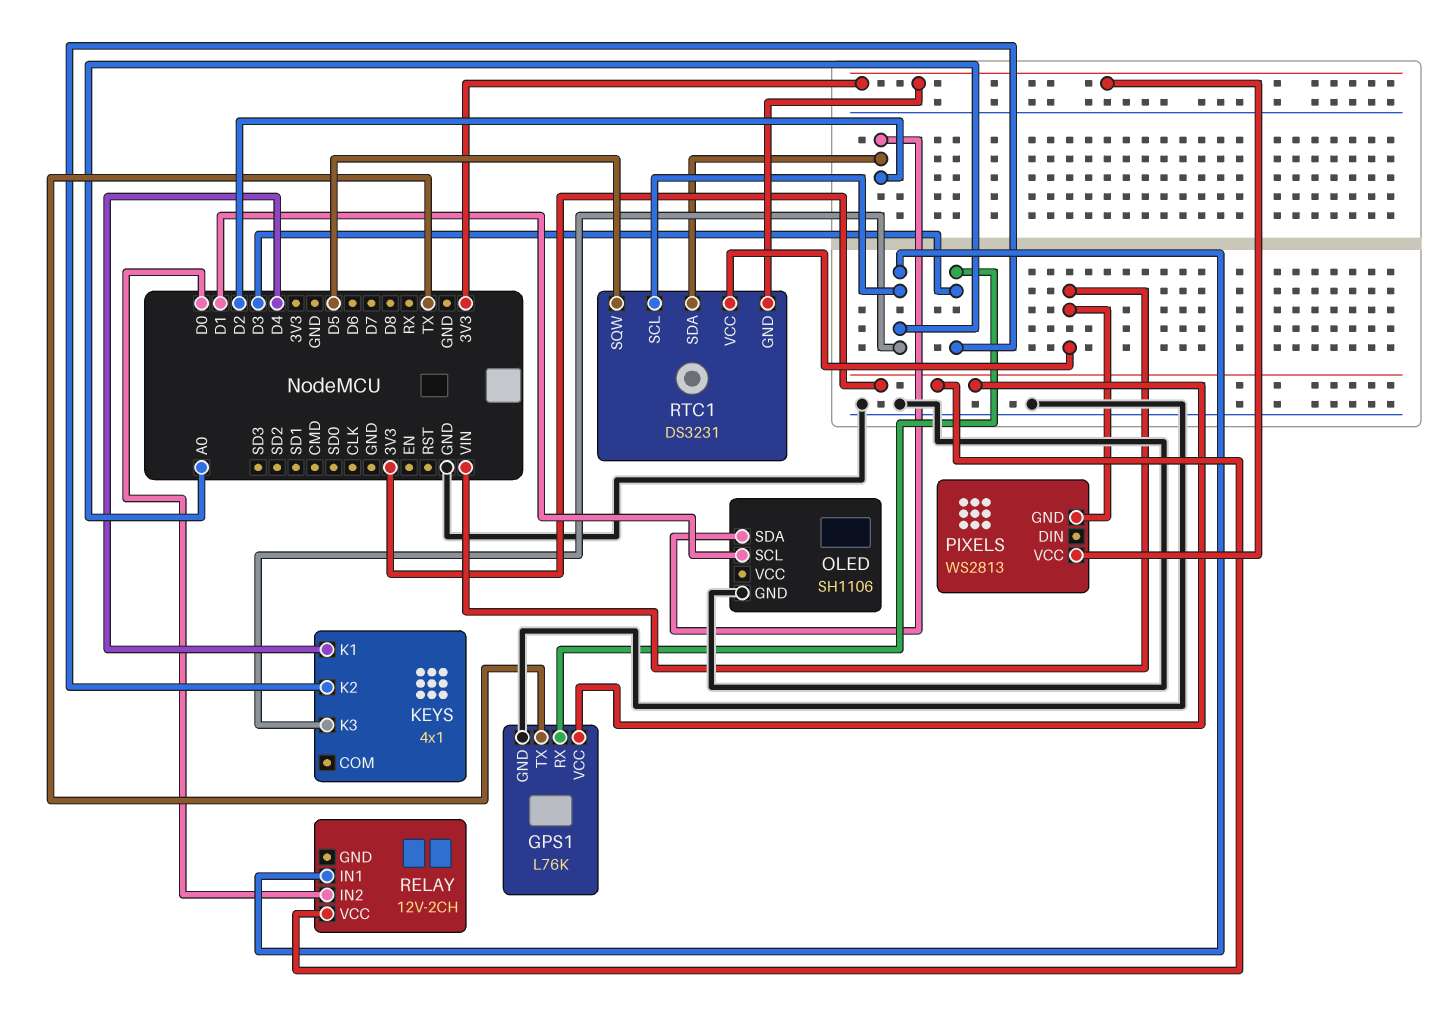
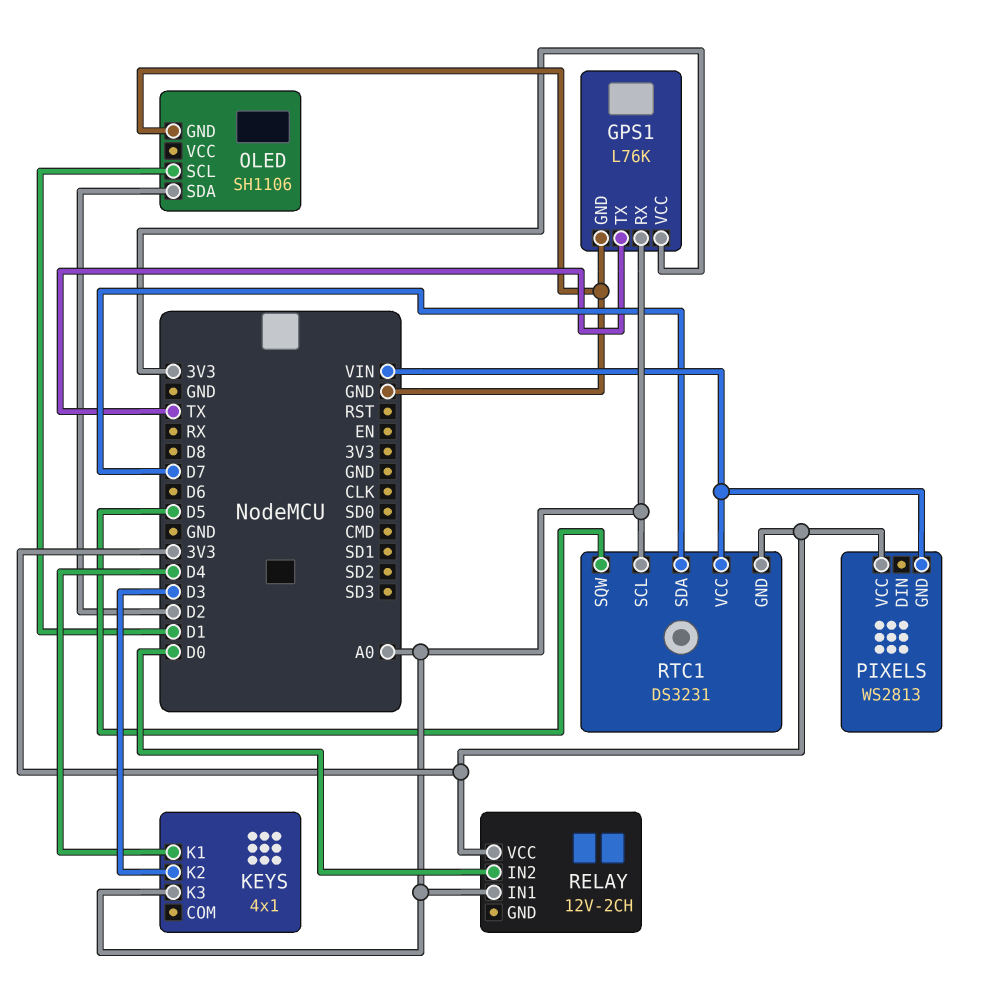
GPS1 pin RX: D3 -> A0
RTC1 pin SDA: D2 -> D7

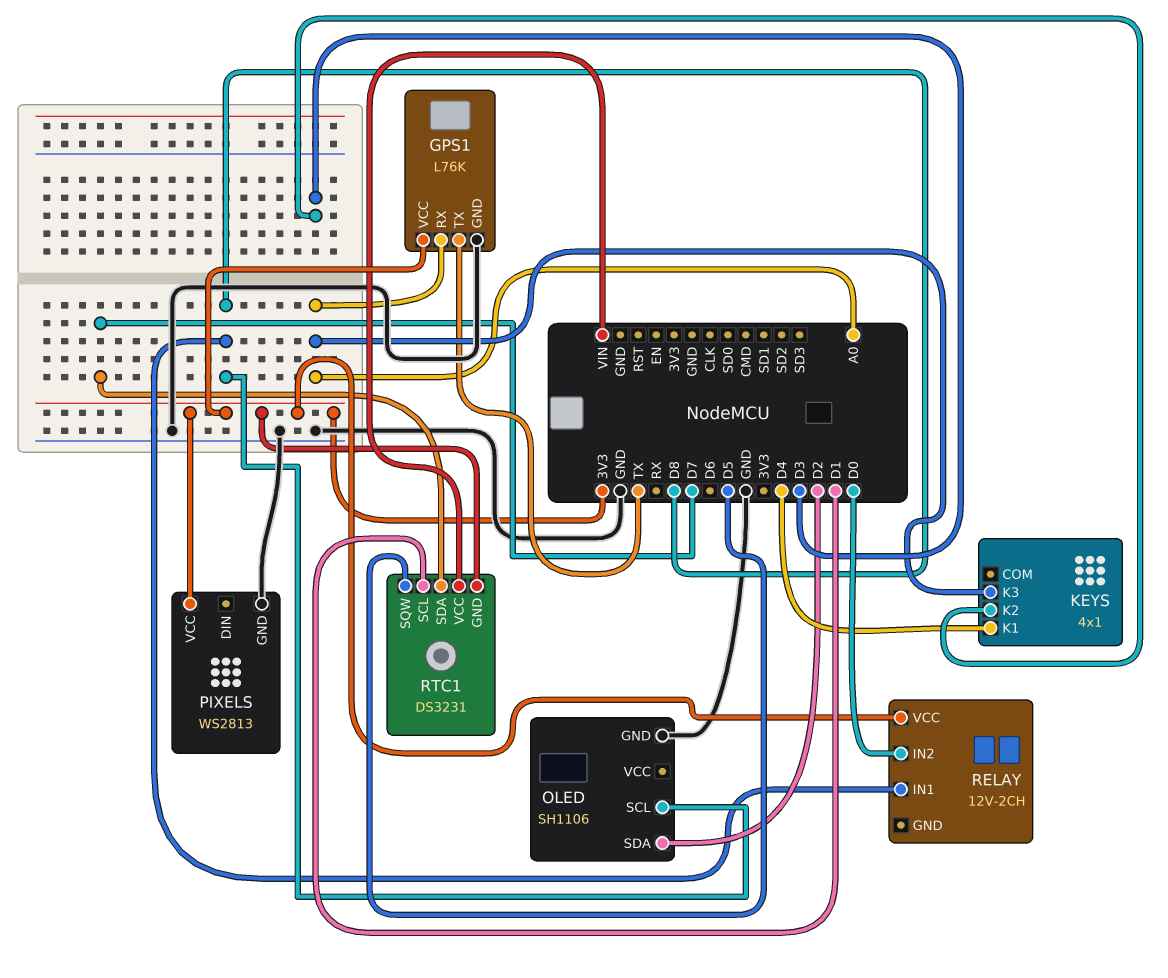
OLED pin SCL: D1 -> D8
PIXELS pin GND: VIN -> GND
RELAY pin IN1: A0 -> D8
RTC1 pin SCL: A0 -> D1

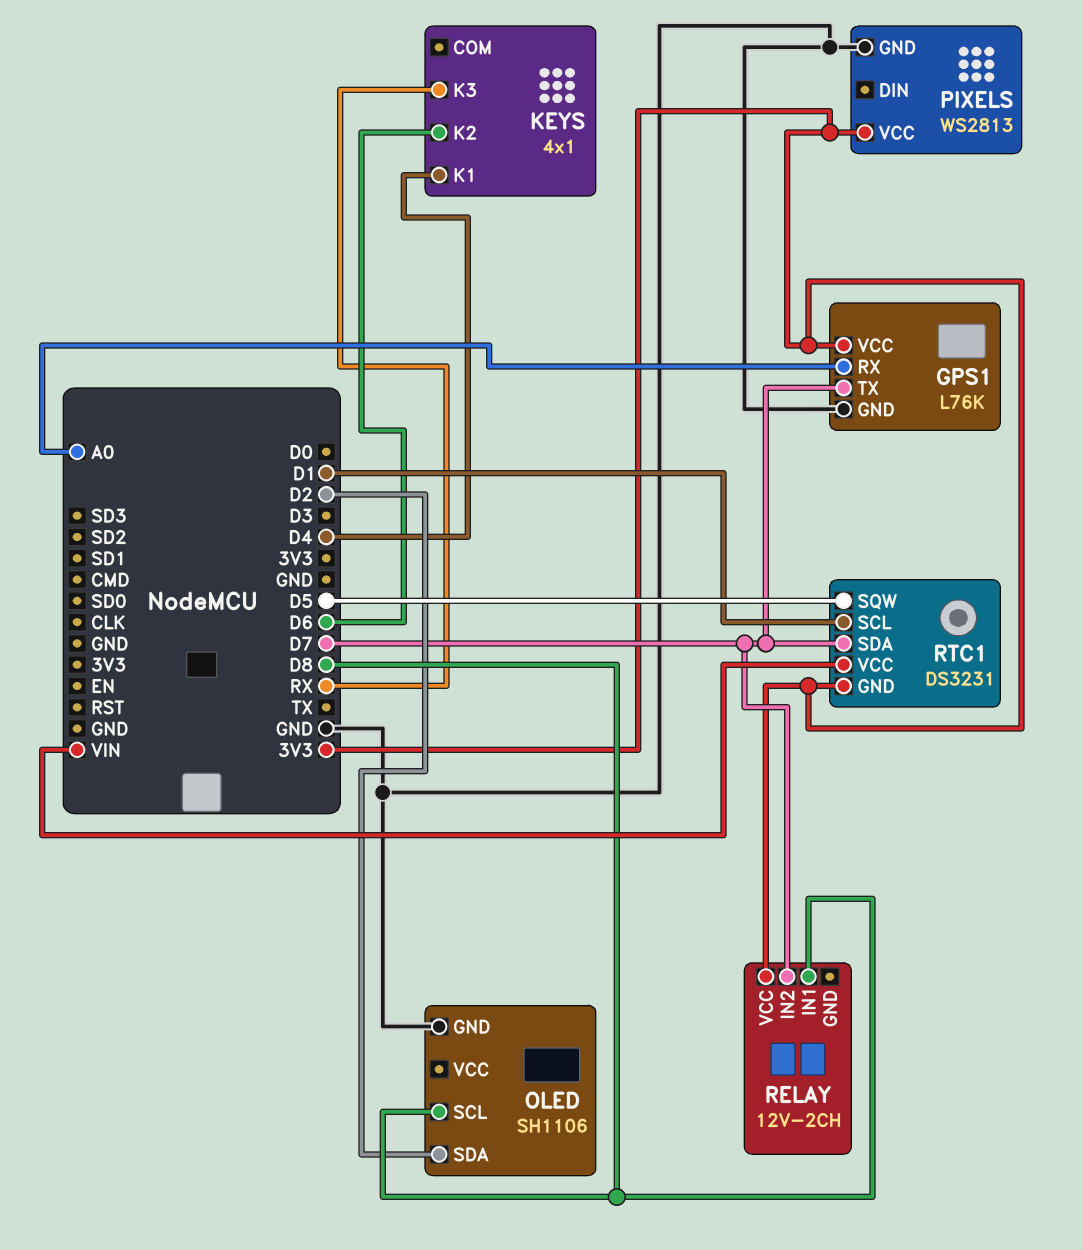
GPS1 pin TX: TX -> D7
KEYS pin K2: D3 -> D6
KEYS pin K3: A0 -> RX
RELAY pin IN2: D0 -> D7

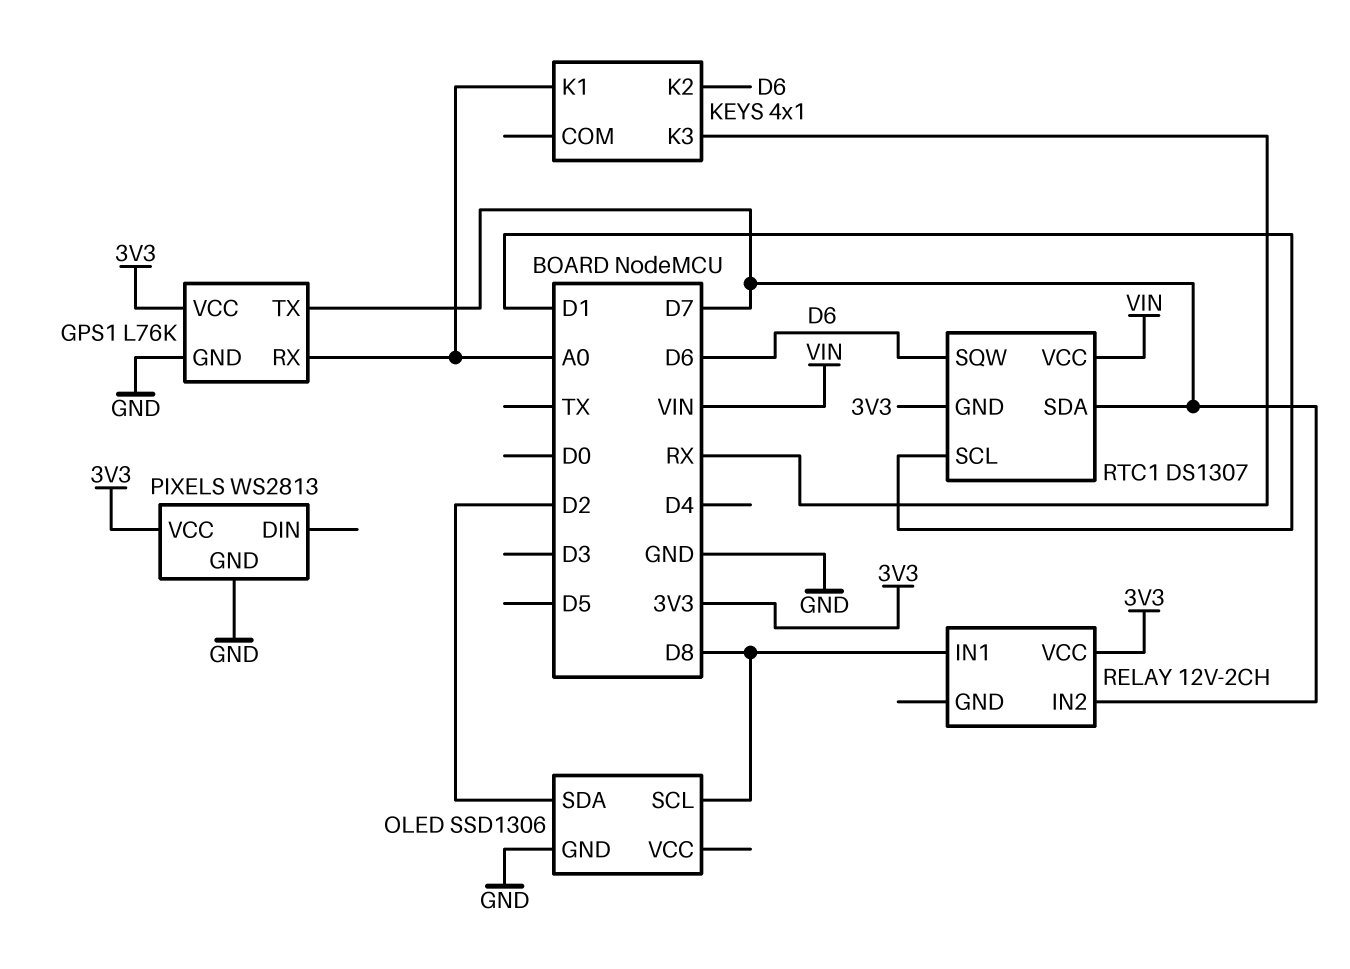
KEYS pin K1: D4 -> A0
OLED: SH1106 -> SSD1306
RTC1: DS3231 -> DS1307
RTC1 pin SQW: D5 -> D6

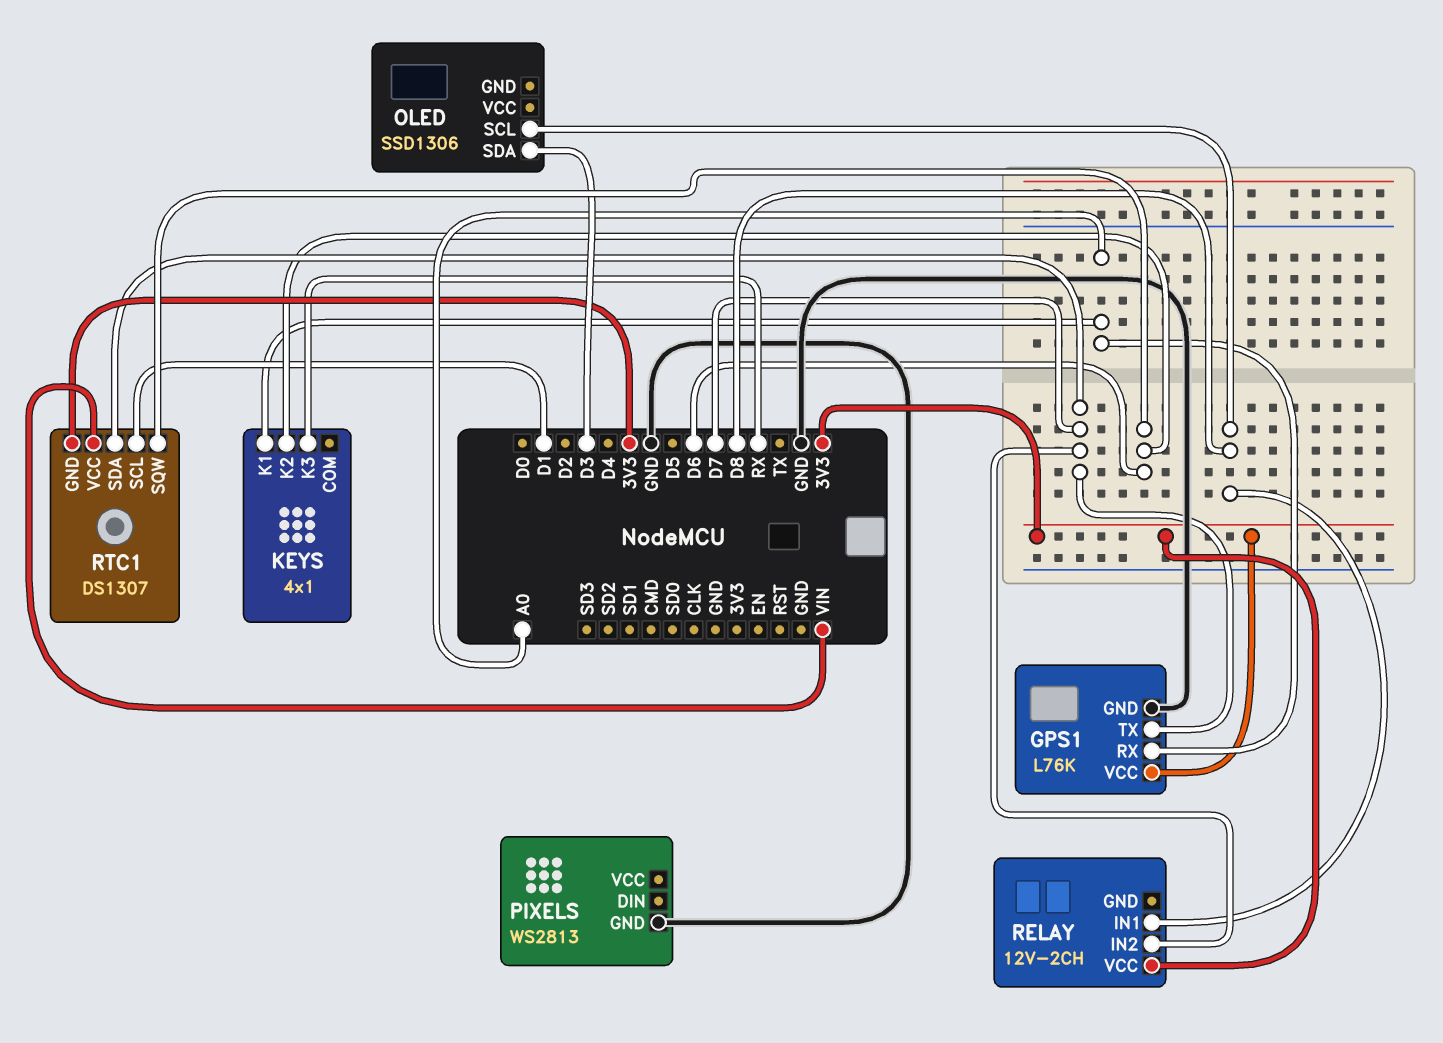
OLED pin GND: GND -> none
OLED pin SDA: D2 -> D3
PIXELS pin VCC: 3V3 -> none

